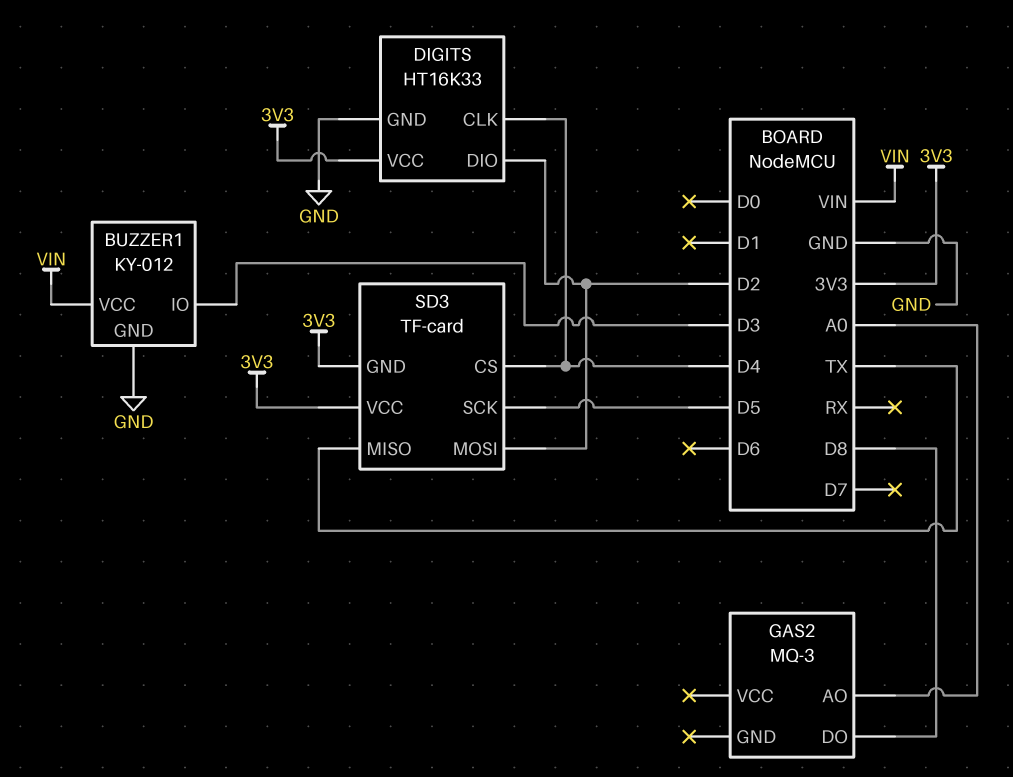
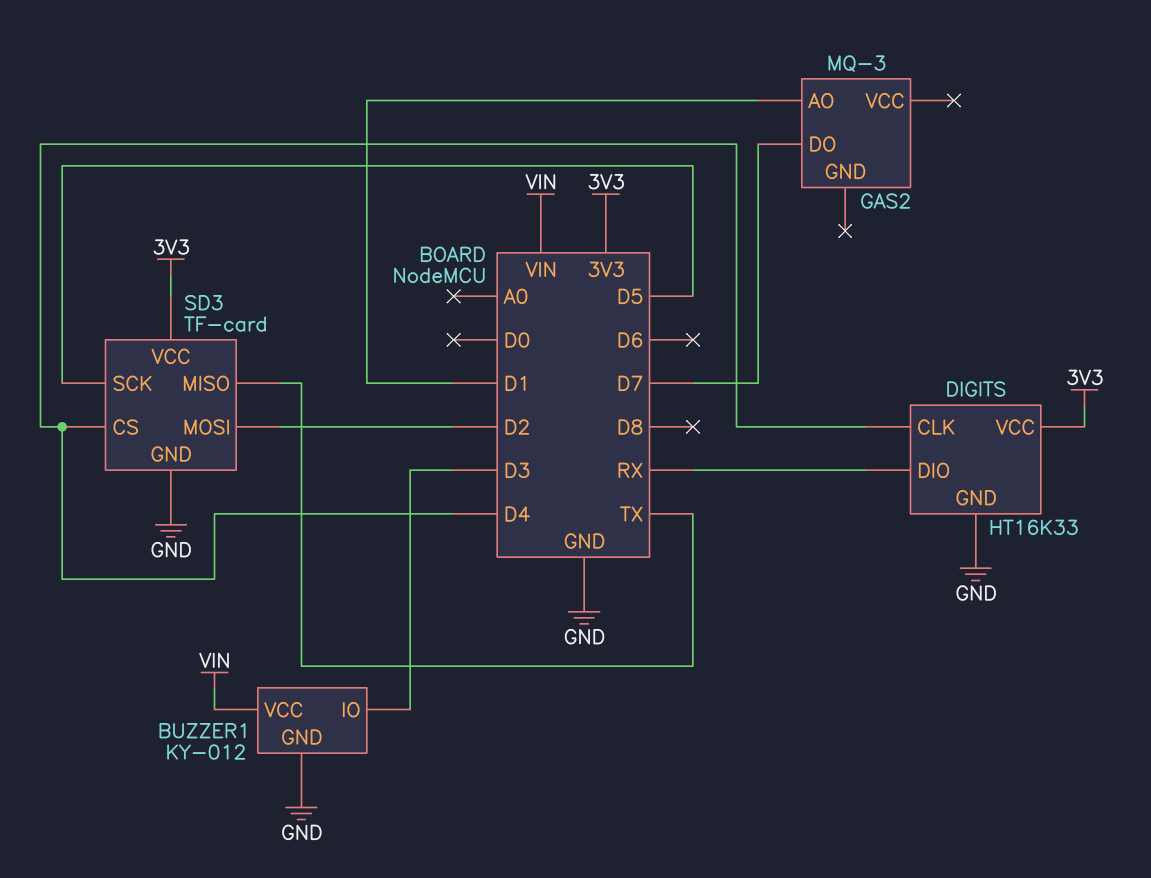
DIGITS pin DIO: D2 -> RX
GAS2 pin AO: A0 -> D1
GAS2 pin DO: D8 -> D7
SD3 pin GND: 3V3 -> GND

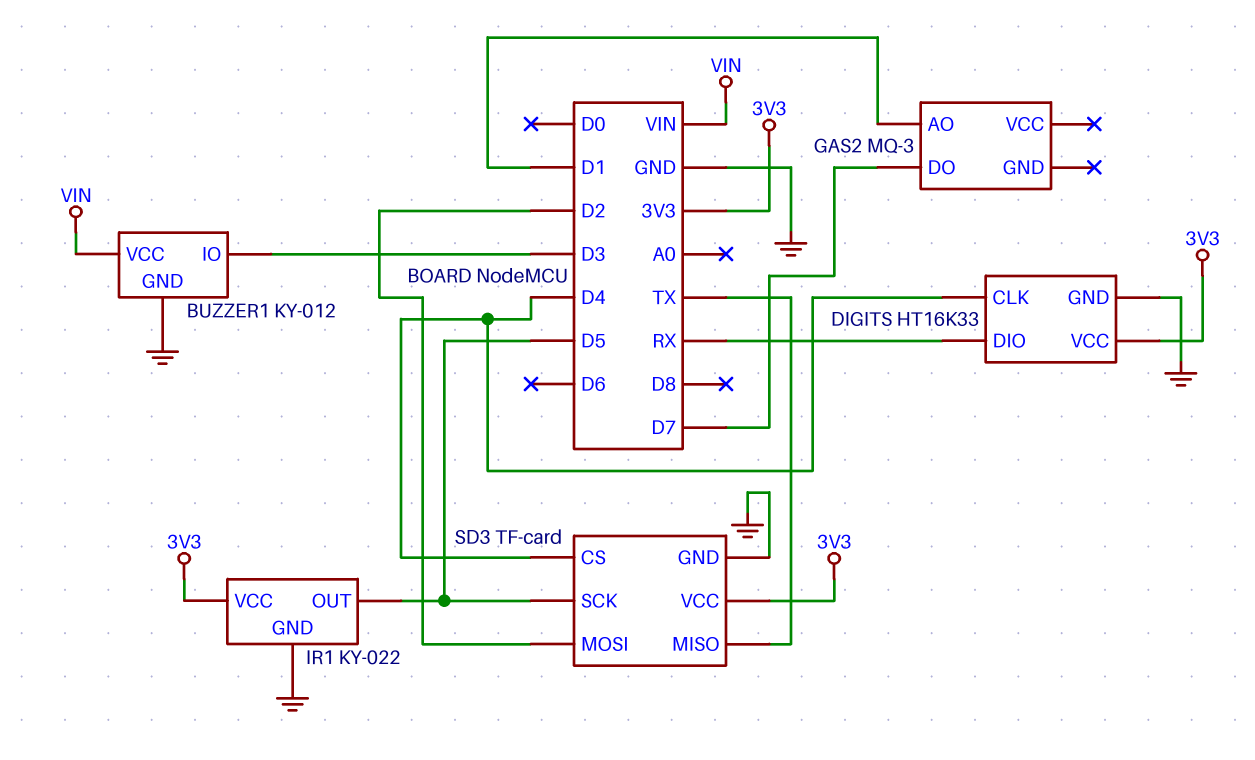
IR1: none -> KY-022
IR1 pin GND: none -> GND
IR1 pin OUT: none -> D5
IR1 pin VCC: none -> 3V3

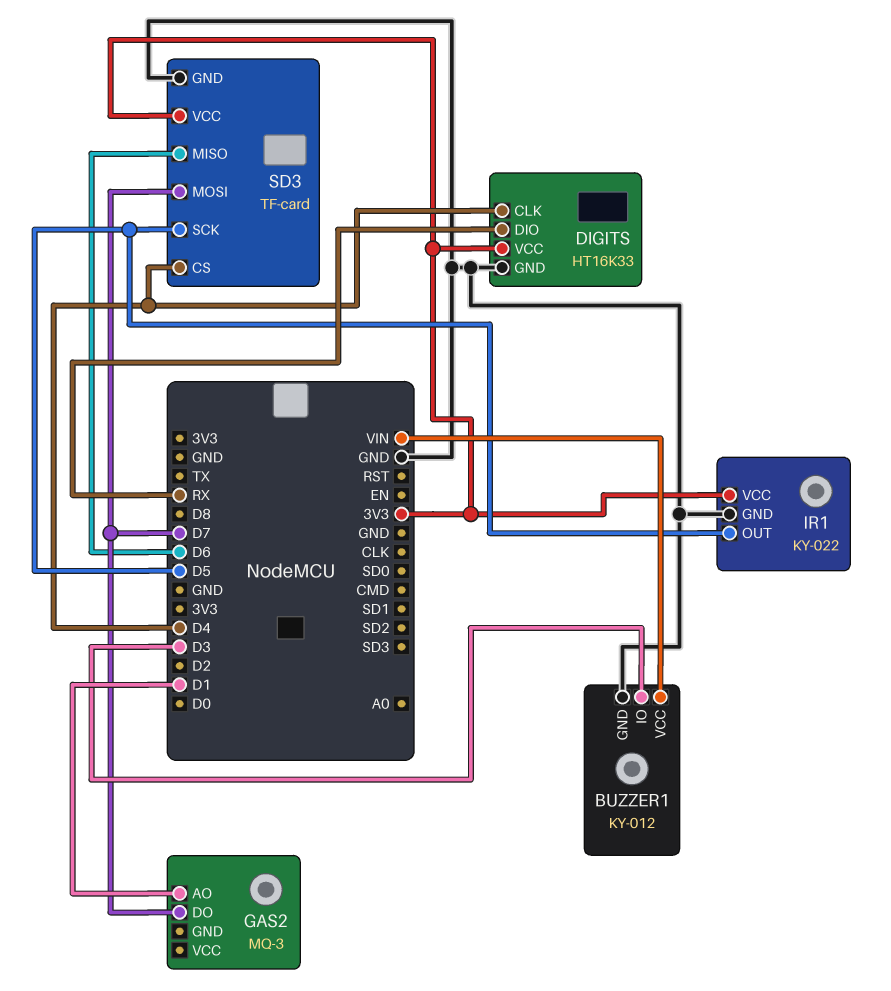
SD3 pin MISO: TX -> D6
SD3 pin MOSI: D2 -> D7

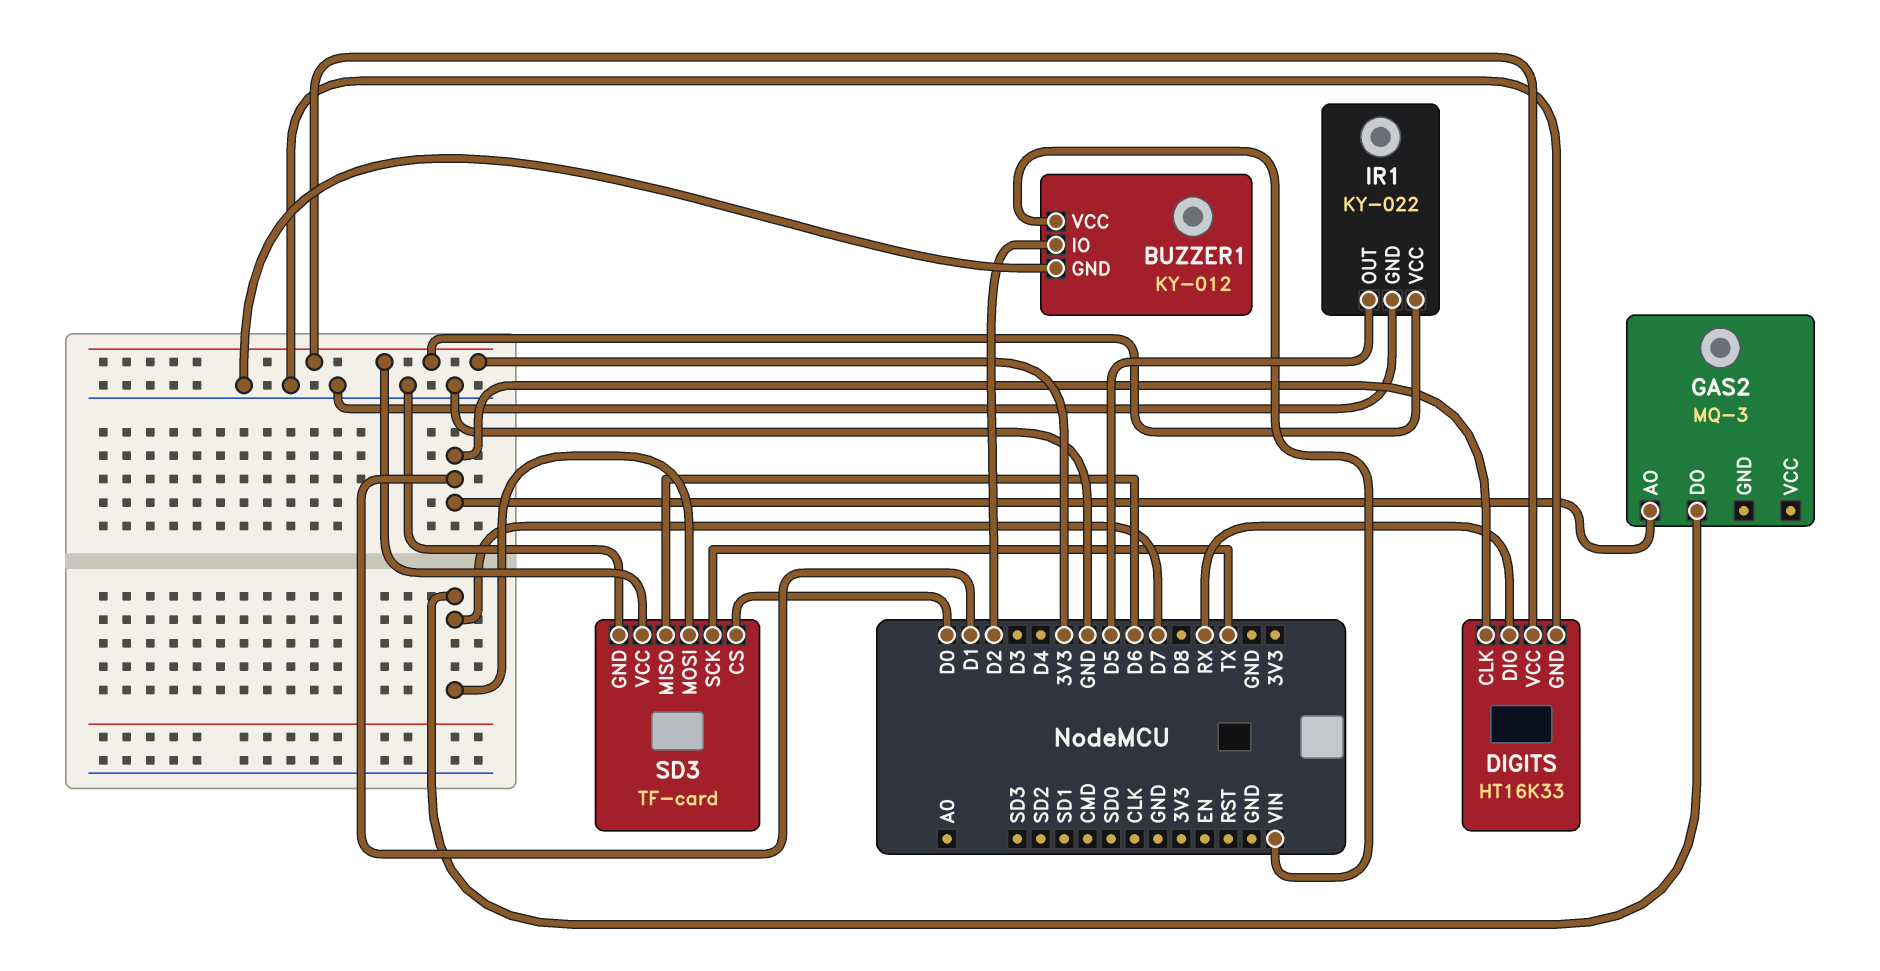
BUZZER1 pin IO: D3 -> D2
DIGITS pin CLK: D4 -> D1
SD3 pin CS: D4 -> D0
SD3 pin SCK: D5 -> TX

